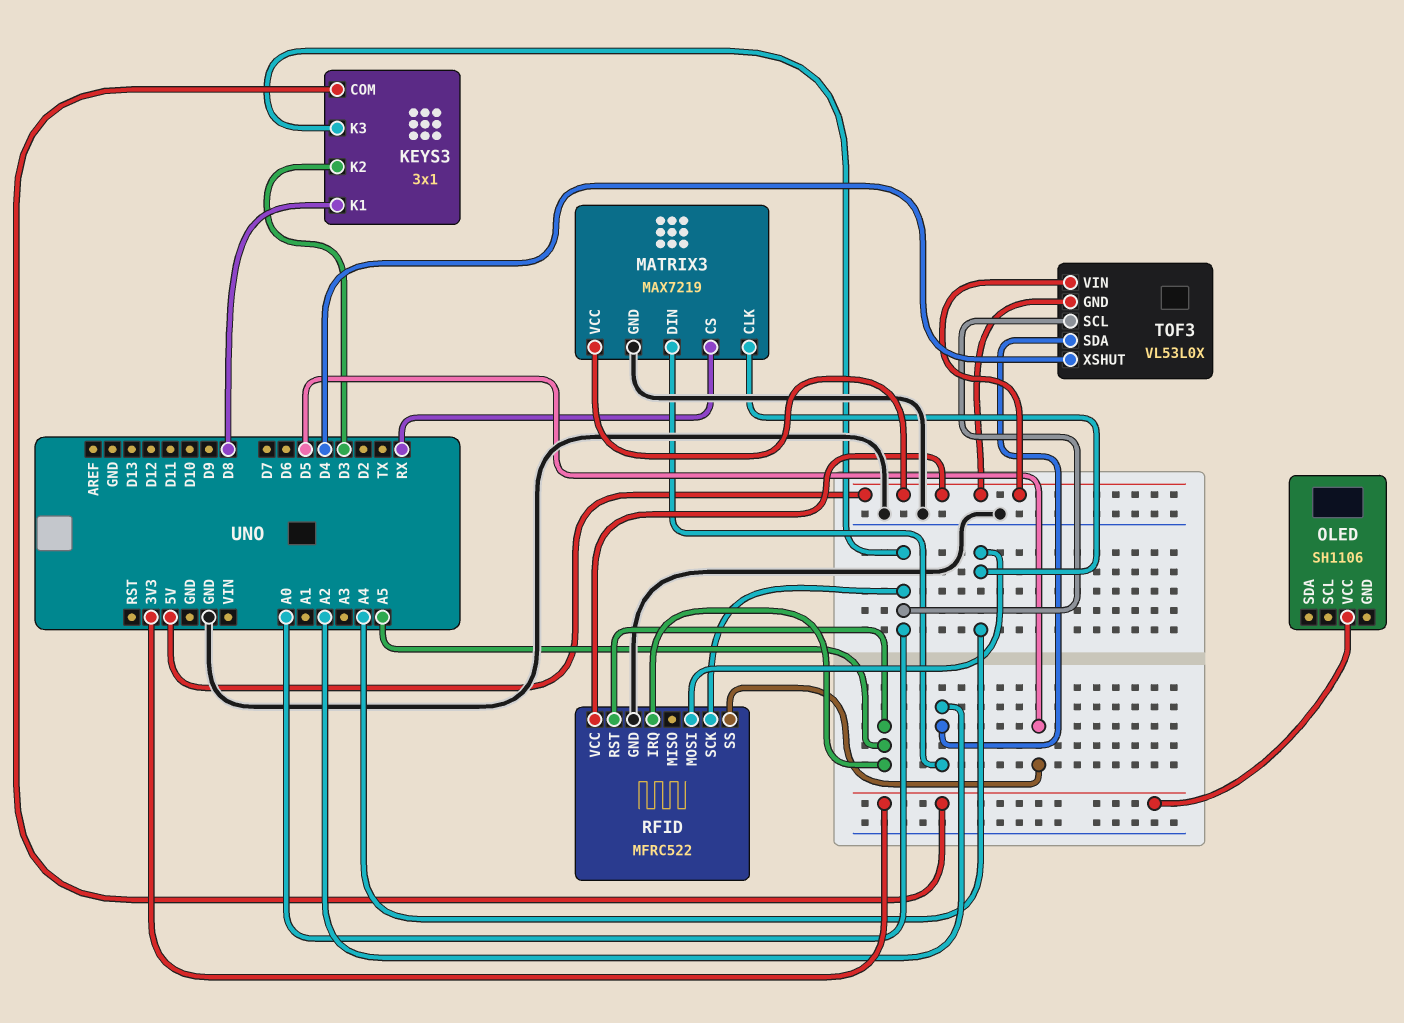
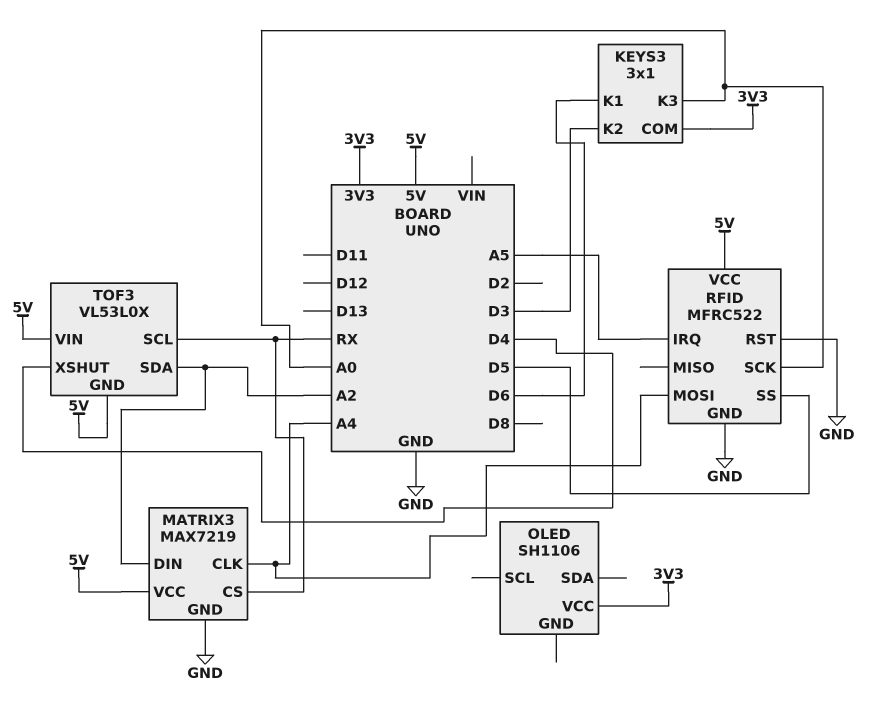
KEYS3 pin K1: D8 -> D6
RFID pin RST: A5 -> GND
TOF3 pin SCL: A0 -> RX

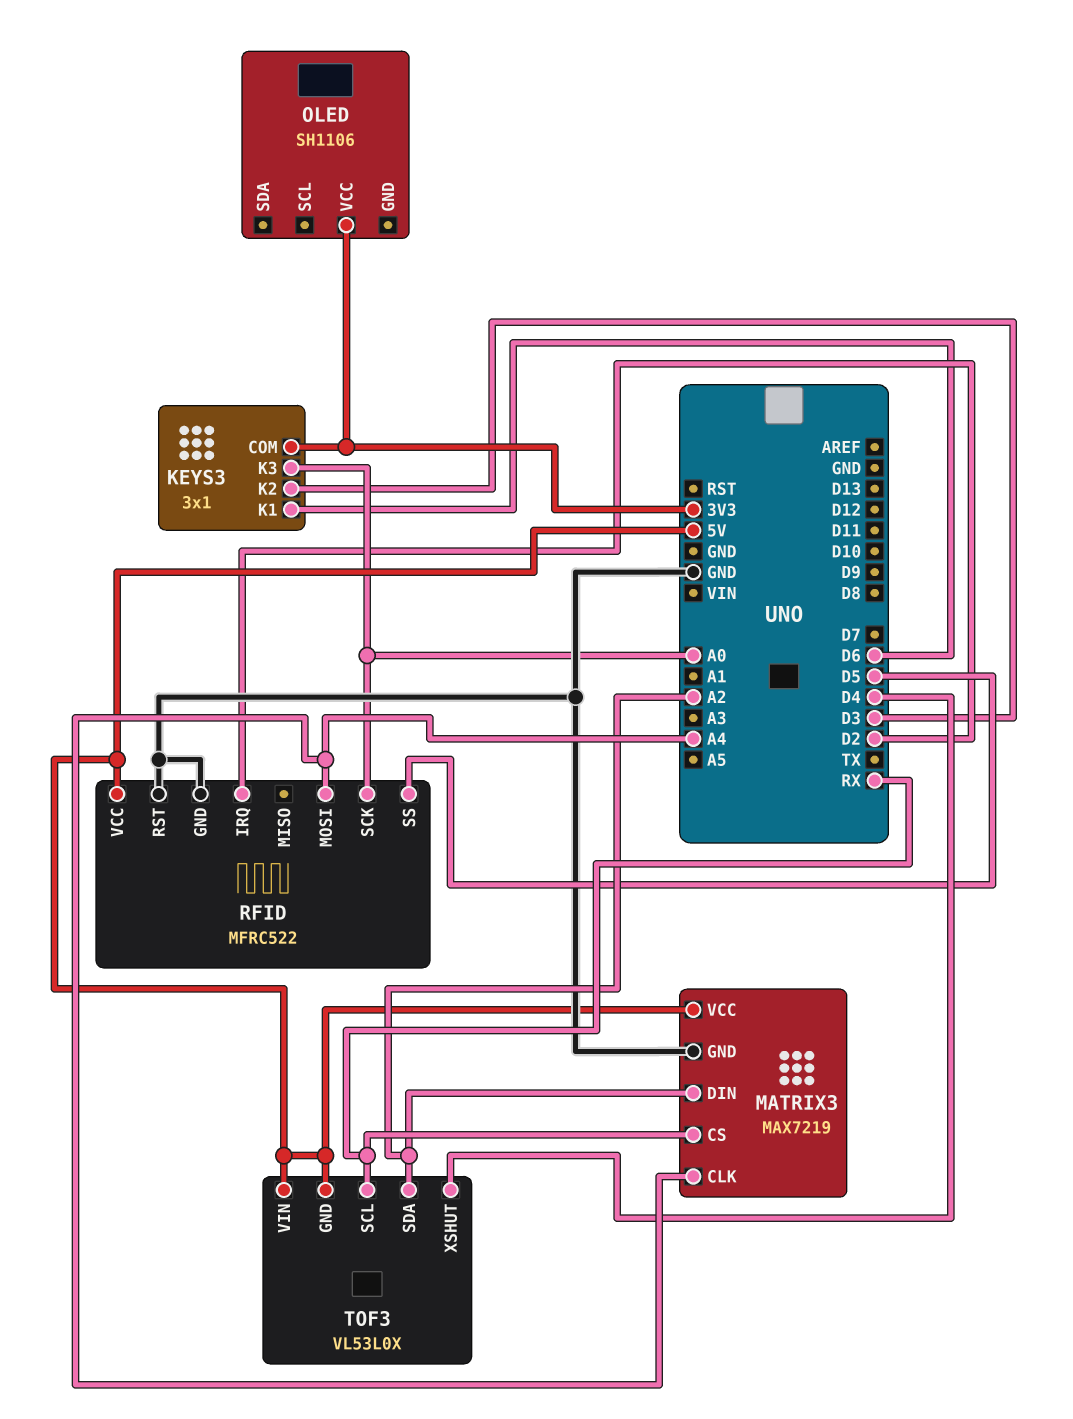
RFID pin IRQ: A5 -> D2

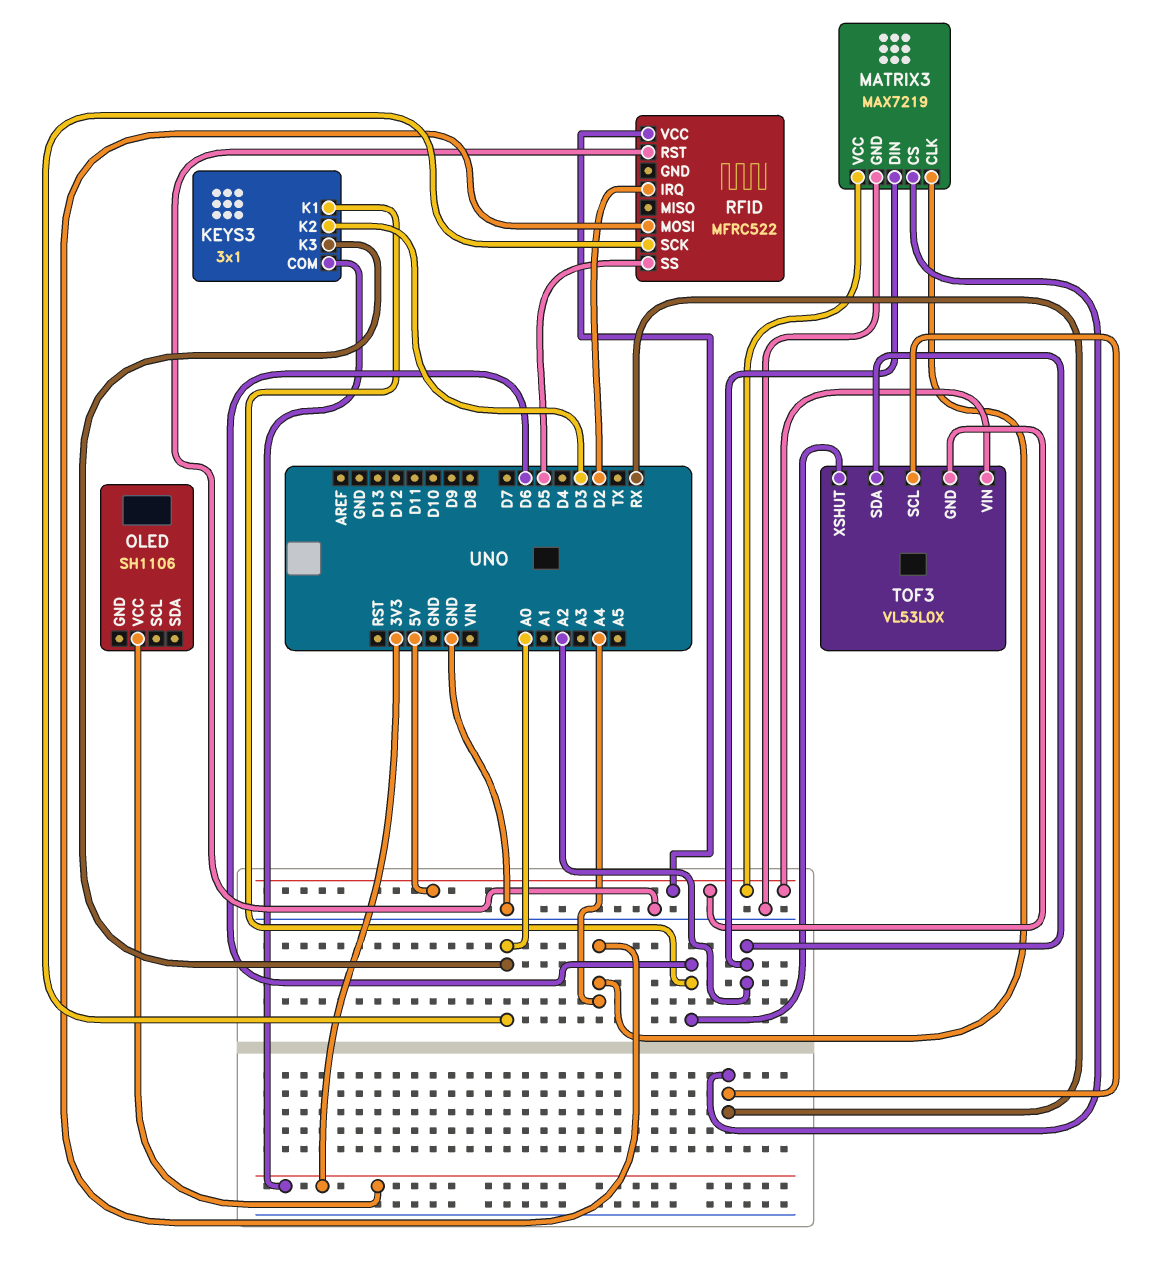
RFID pin GND: GND -> none
TOF3 pin XSHUT: D4 -> D6

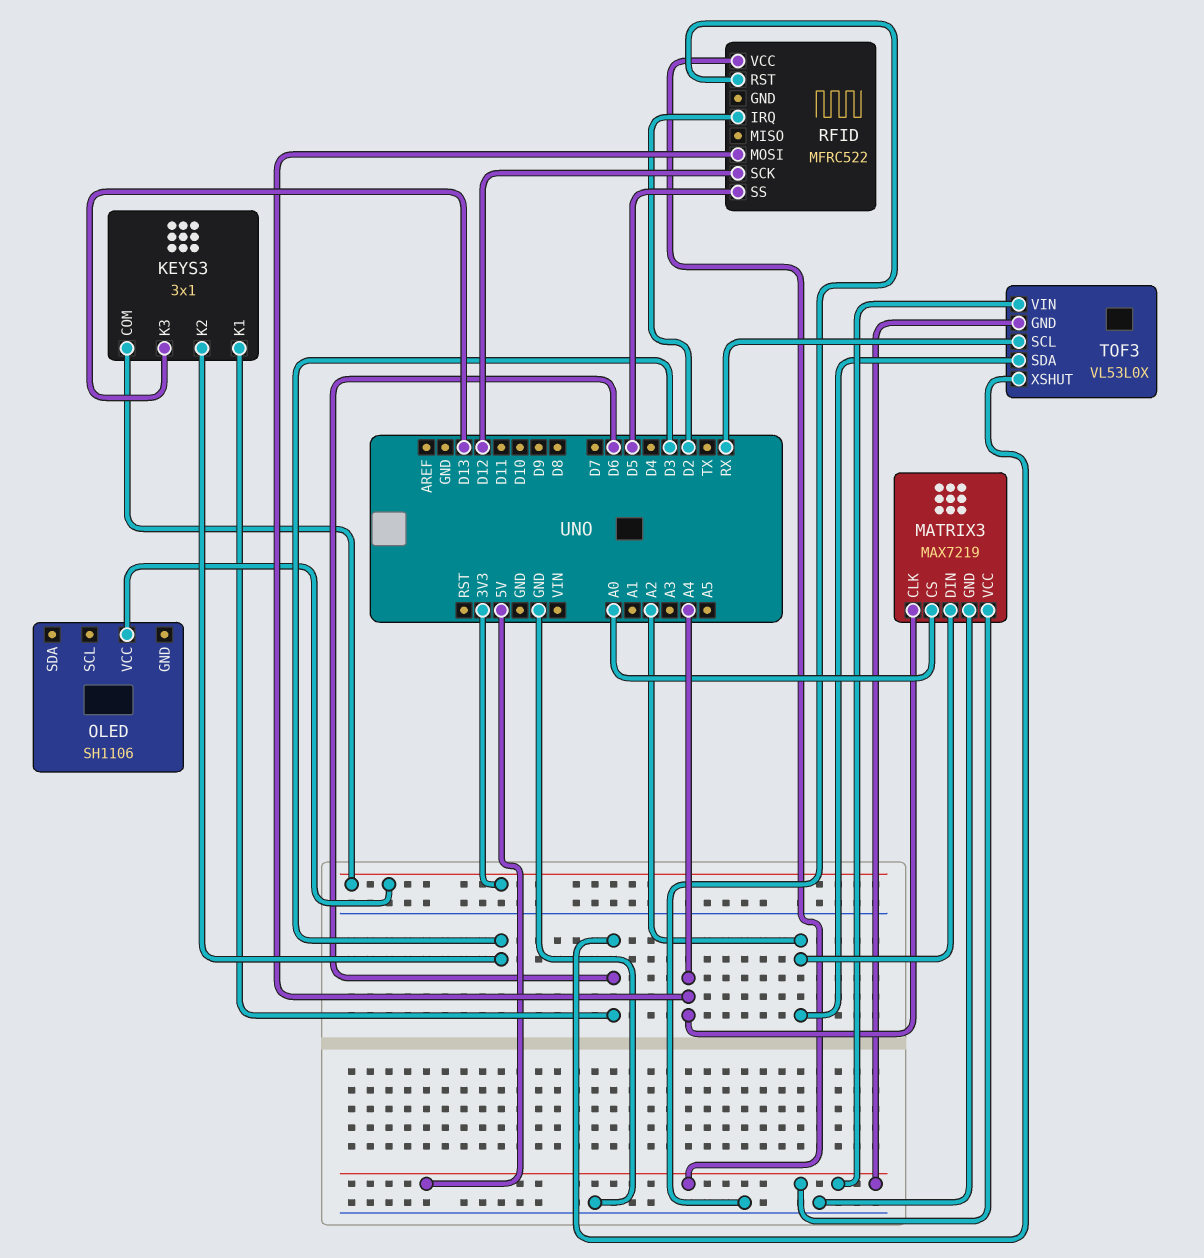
KEYS3 pin K3: A0 -> D13
MATRIX3 pin CS: RX -> A0
RFID pin SCK: A0 -> D12

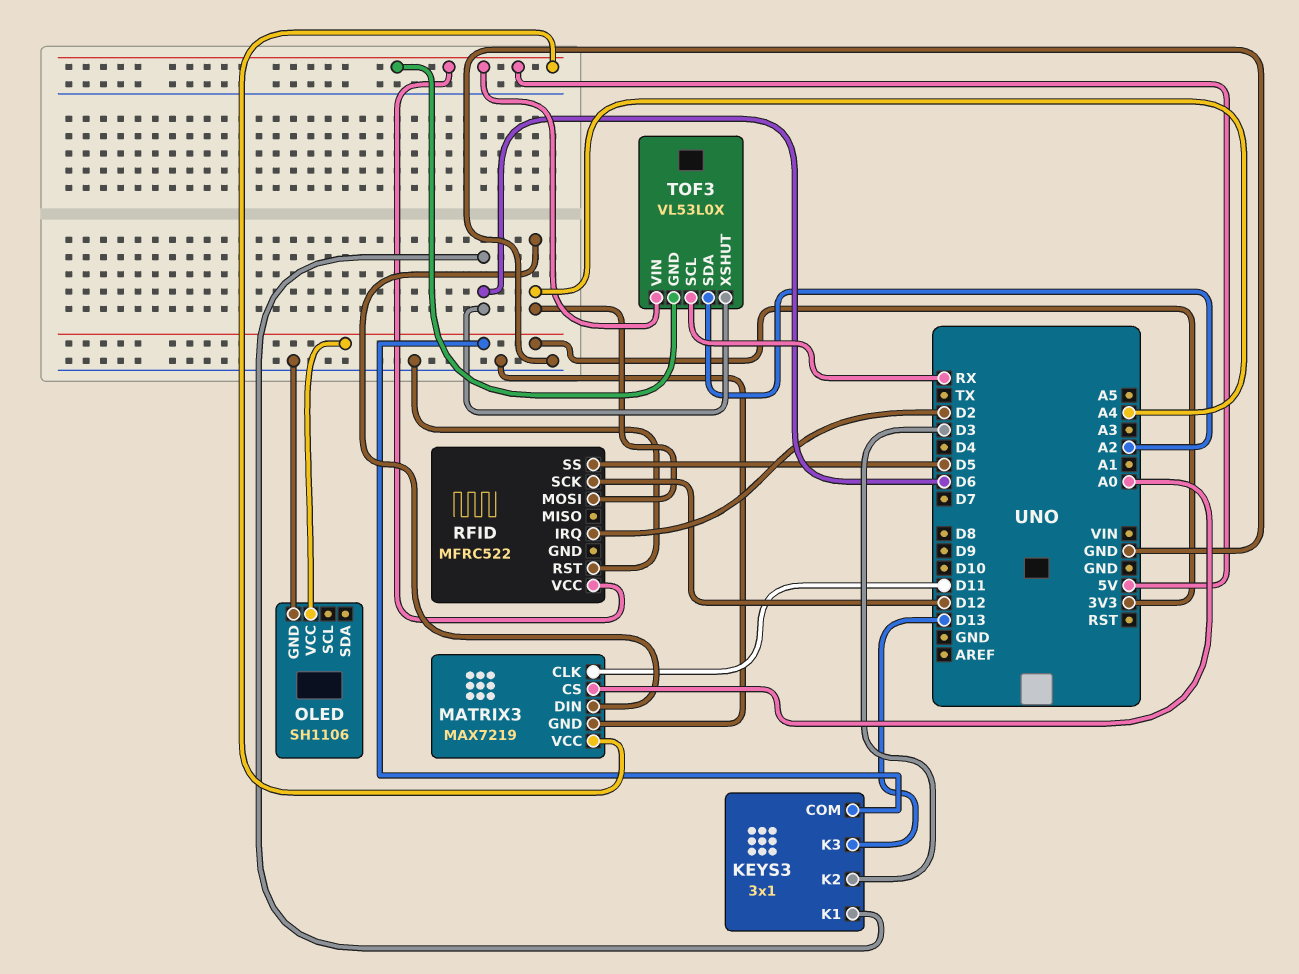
MATRIX3 pin CLK: A4 -> D11
MATRIX3 pin DIN: A2 -> A4
OLED pin GND: none -> GND

